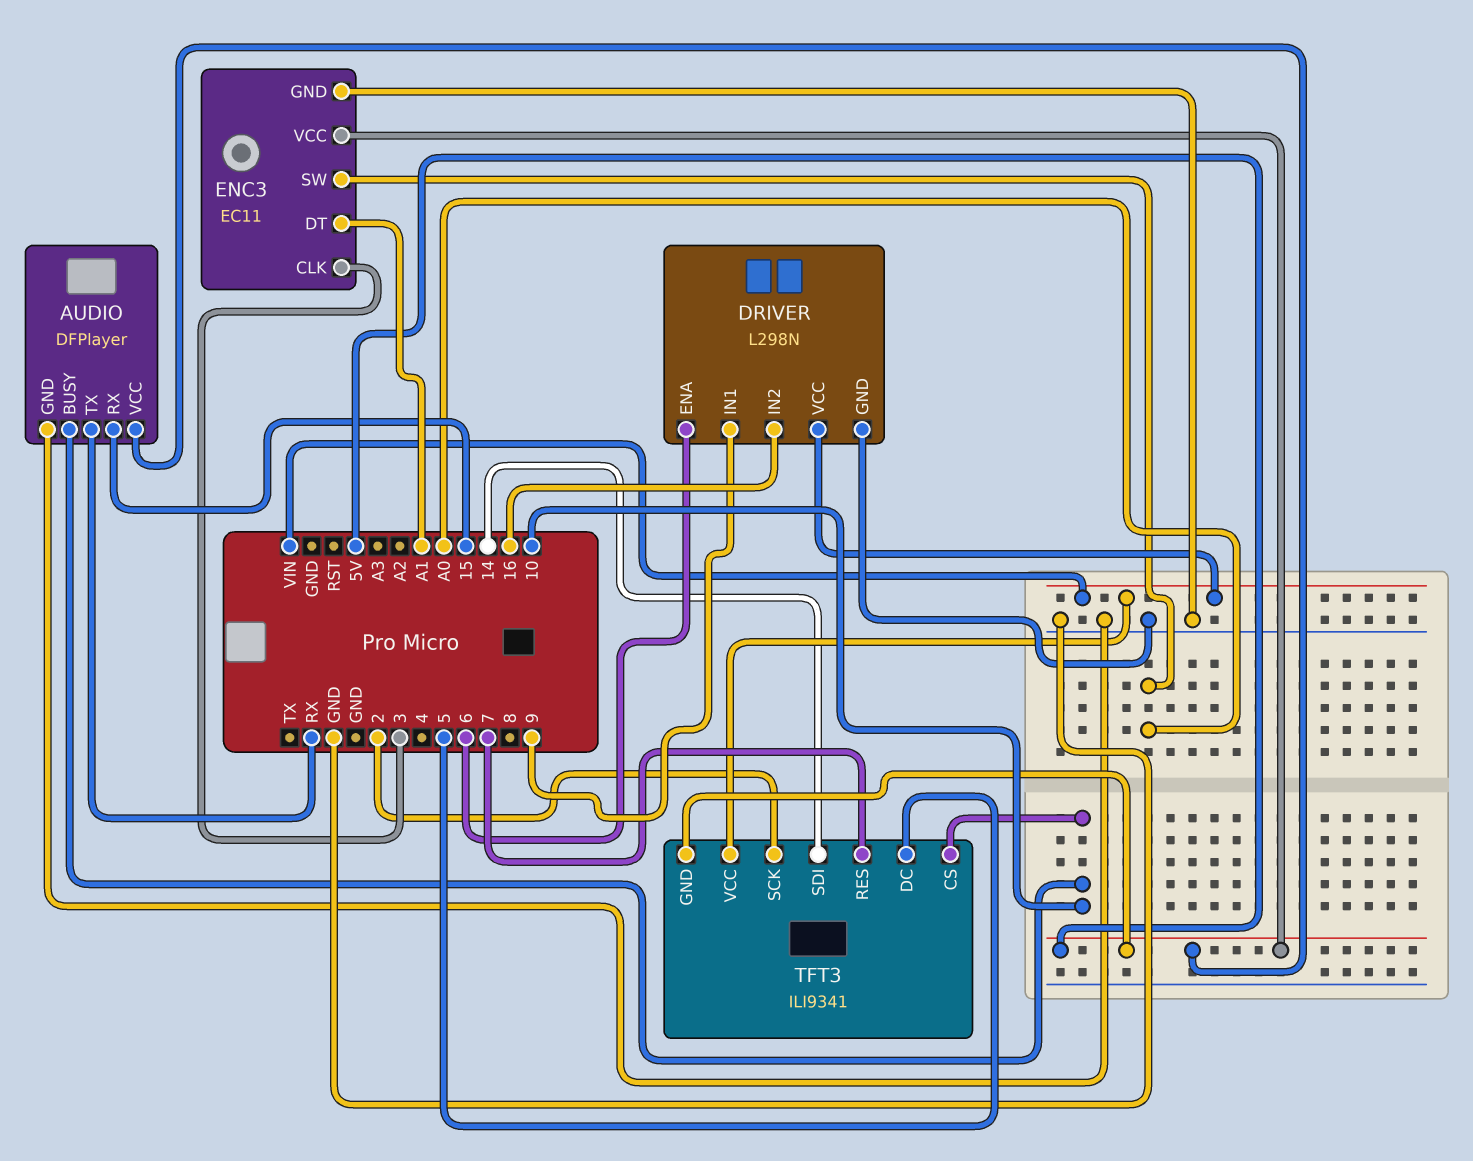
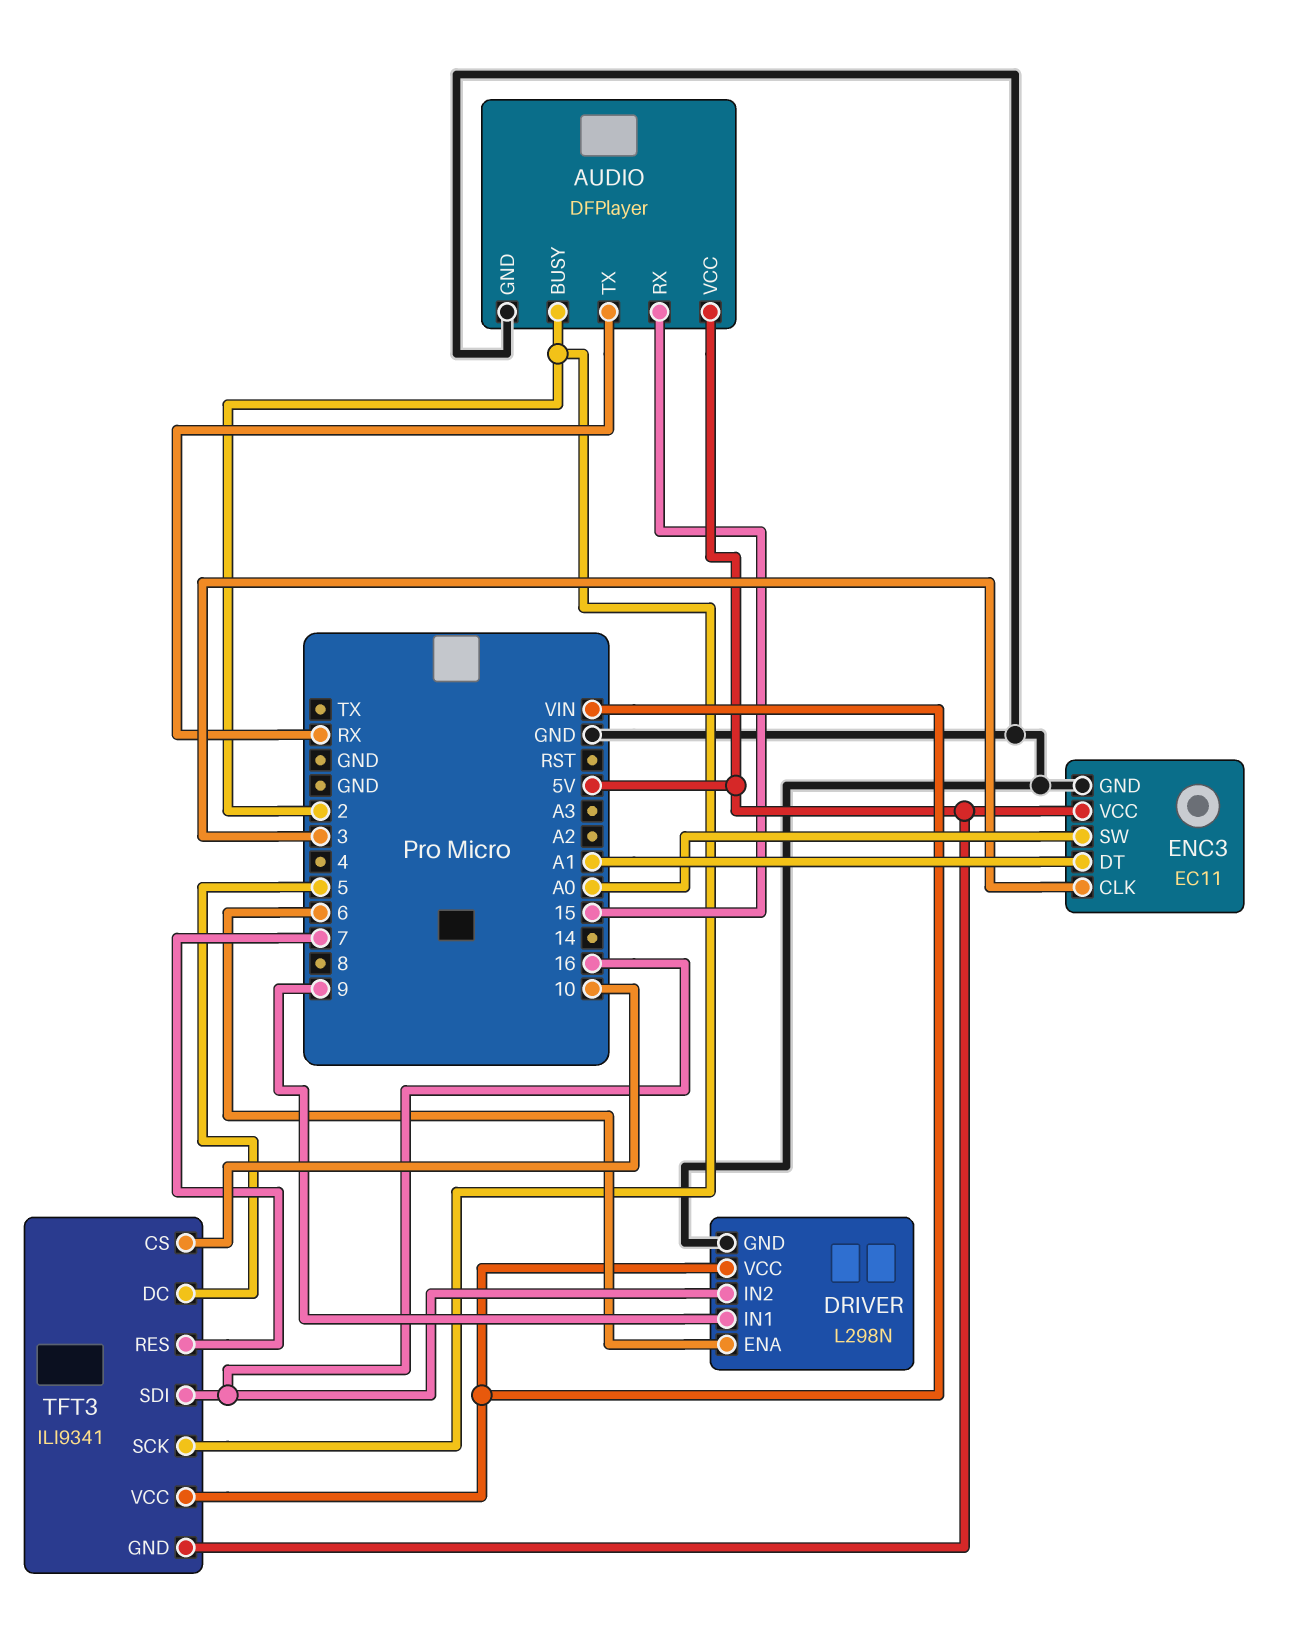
AUDIO pin BUSY: 10 -> 2
TFT3 pin SDI: 14 -> 16

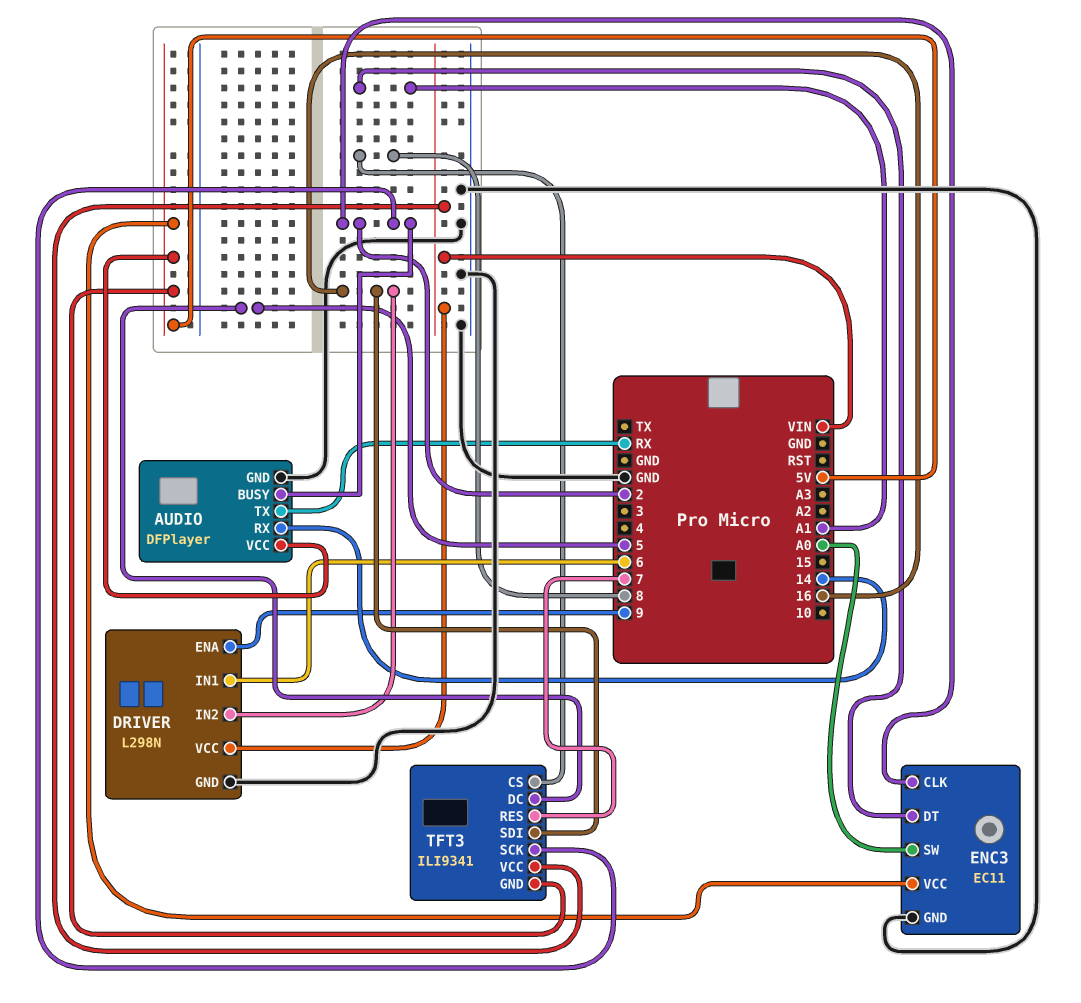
AUDIO pin RX: 15 -> 14
DRIVER pin ENA: 6 -> 9
DRIVER pin IN1: 9 -> 6
ENC3 pin CLK: 3 -> 2
TFT3 pin CS: 10 -> 8

